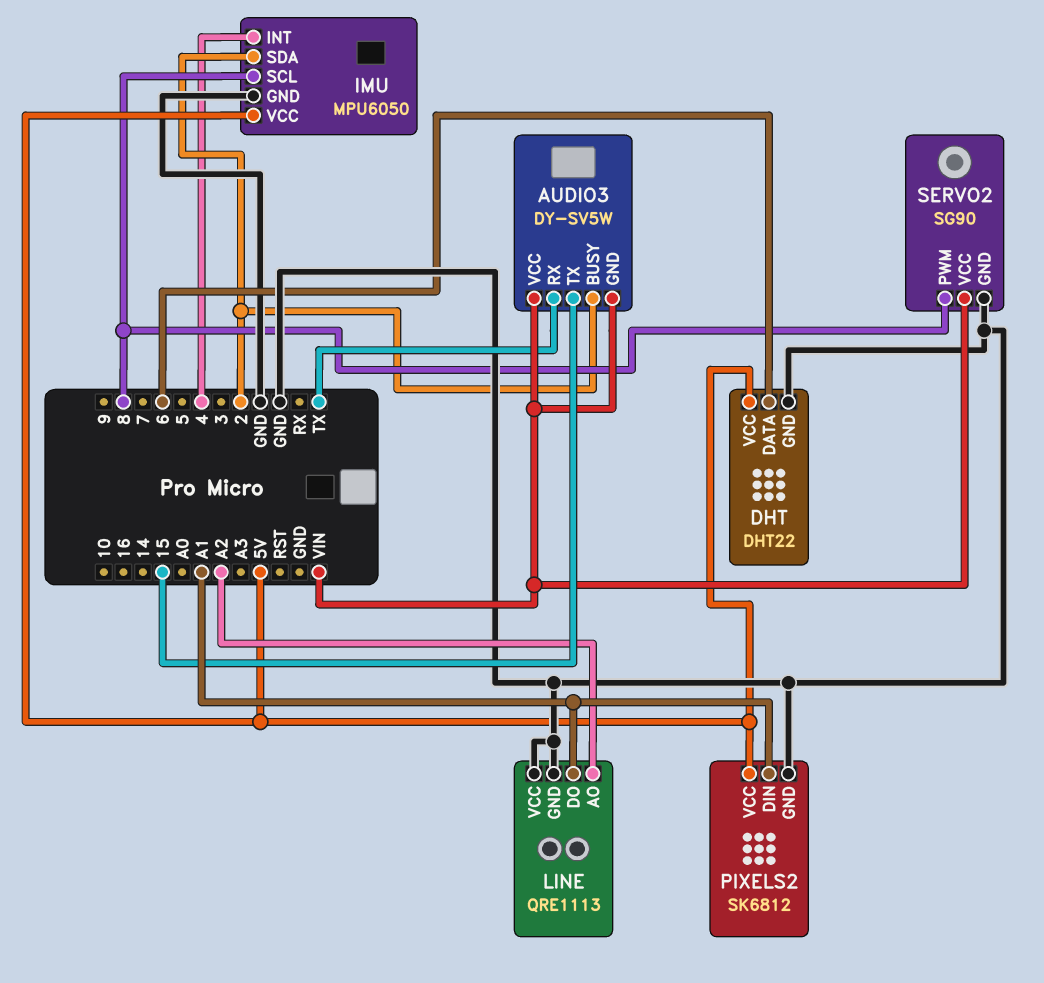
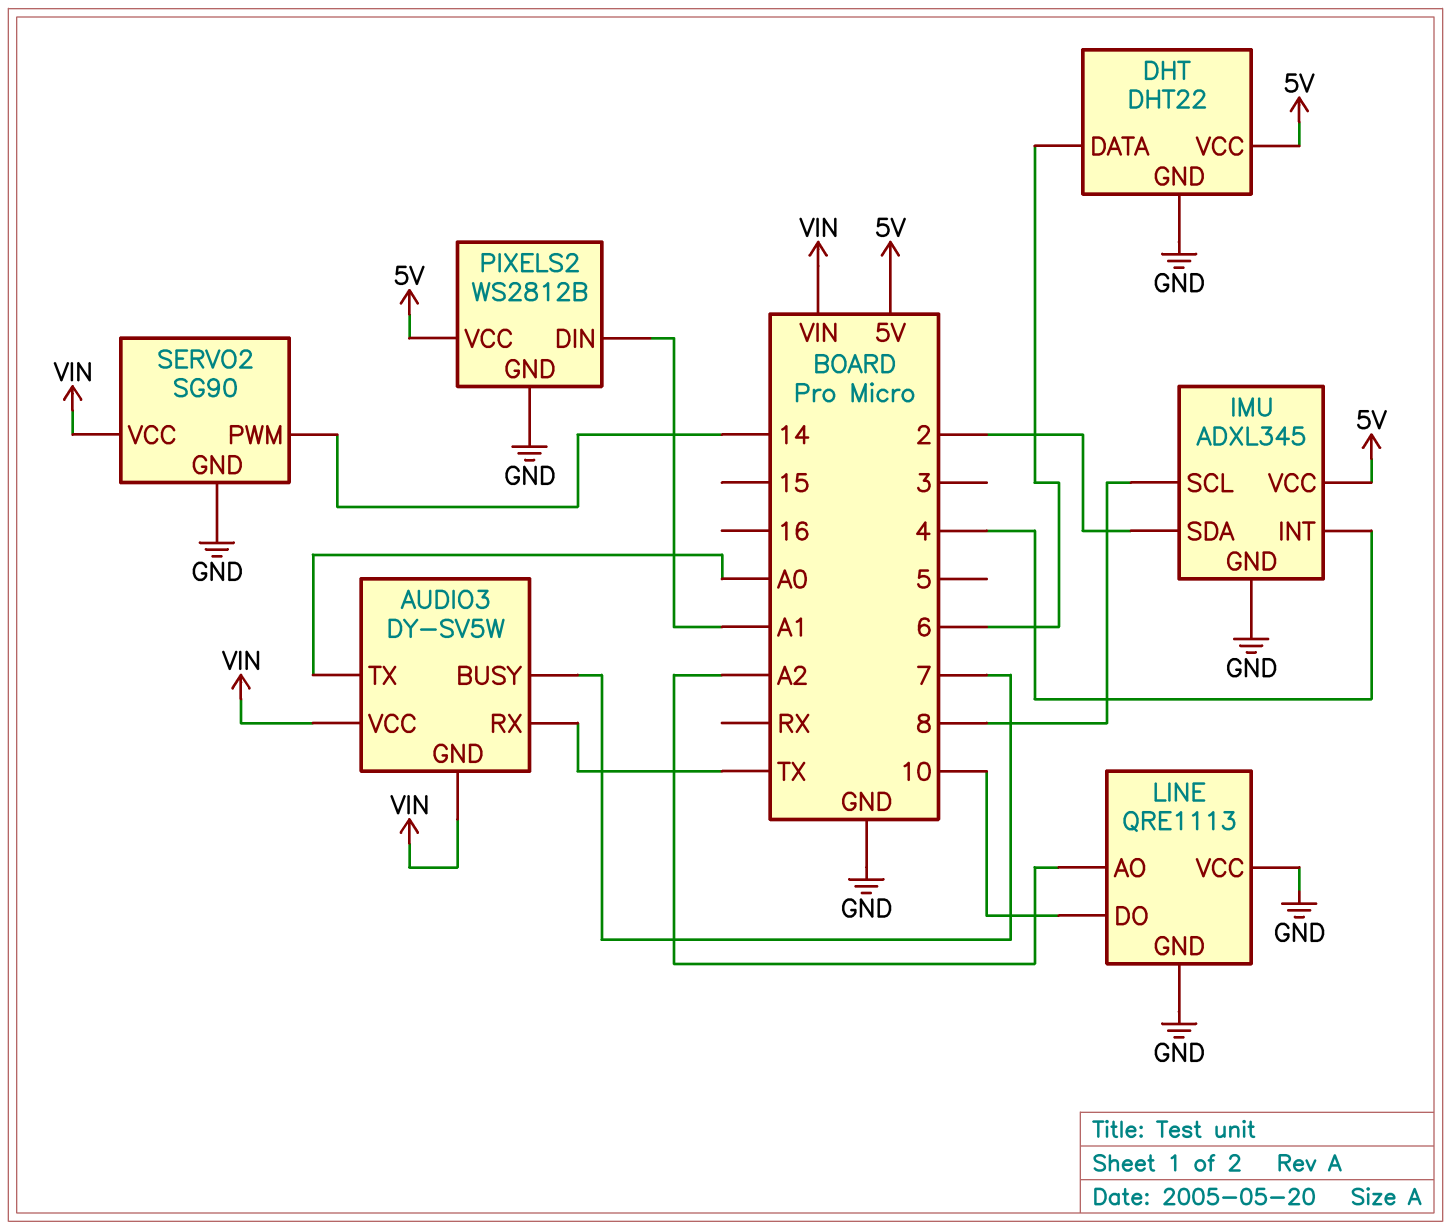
AUDIO3 pin BUSY: 2 -> 7
AUDIO3 pin TX: 15 -> A0
IMU: MPU6050 -> ADXL345
LINE pin DO: A1 -> 10
PIXELS2: SK6812 -> WS2812B
SERVO2 pin PWM: 8 -> 14

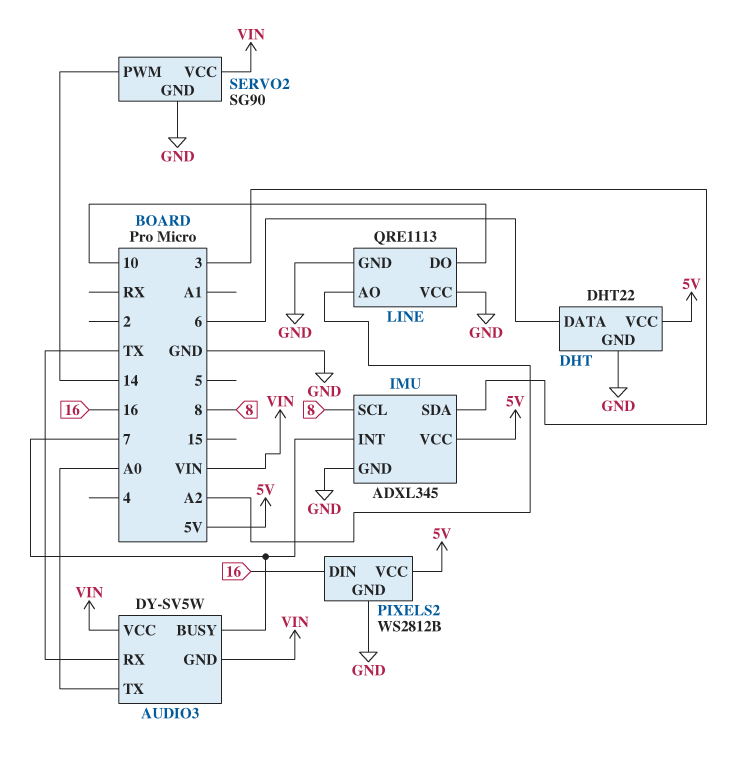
IMU pin INT: 4 -> 7
IMU pin SDA: 2 -> 3
PIXELS2 pin DIN: A1 -> 16

